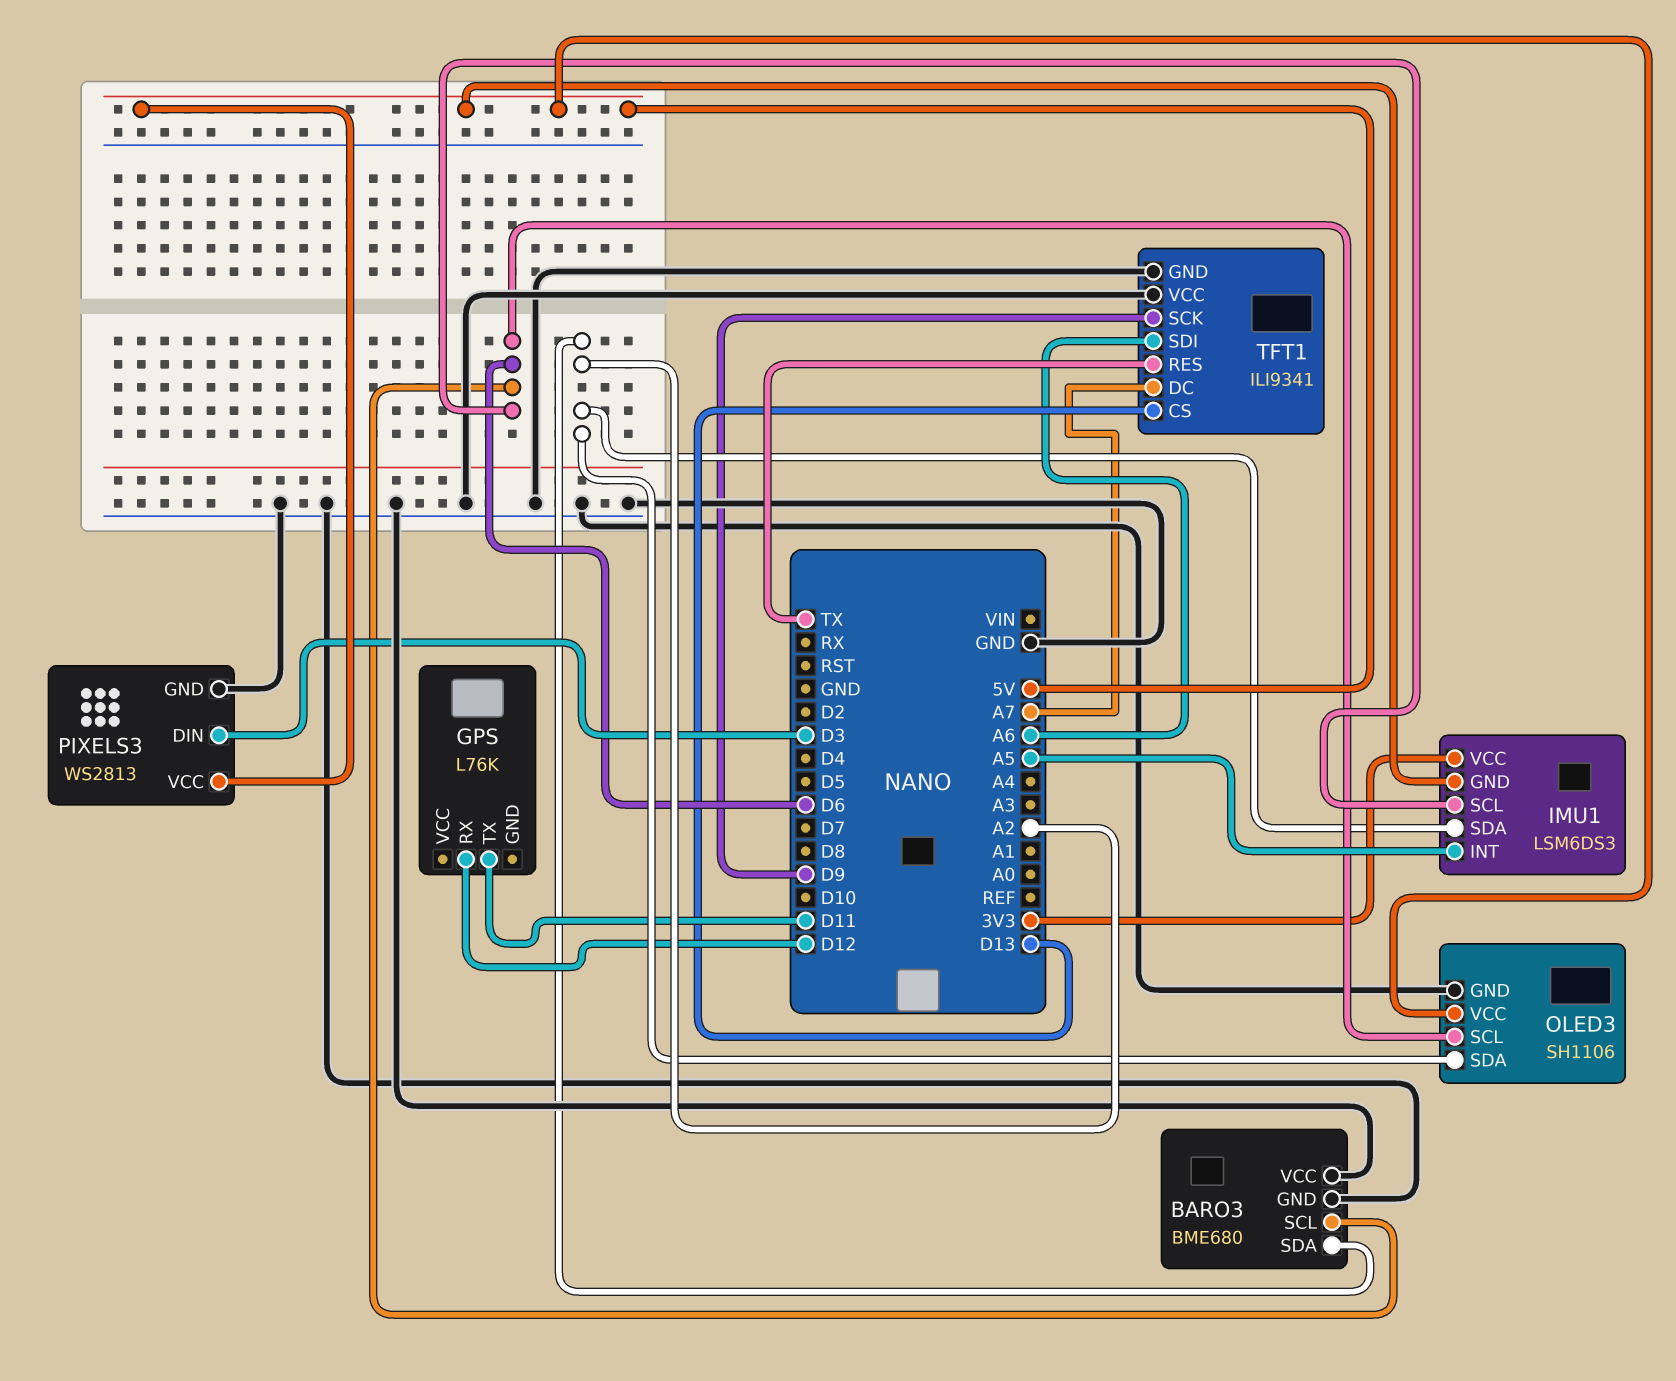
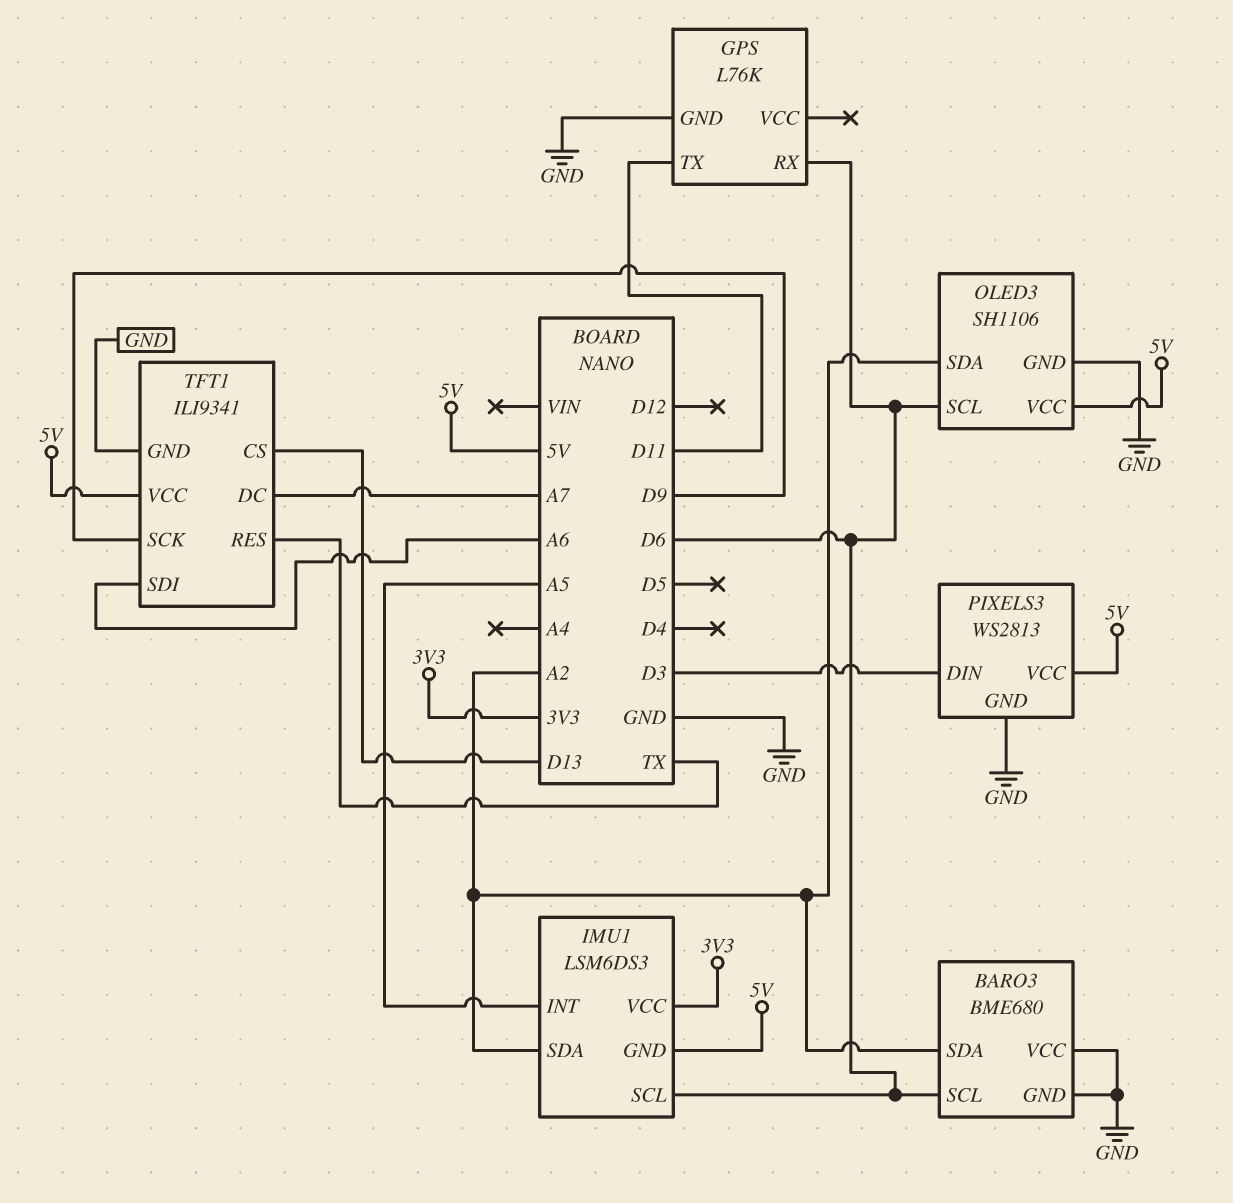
GPS pin GND: none -> GND
GPS pin RX: D12 -> D6
TFT1 pin VCC: GND -> 5V

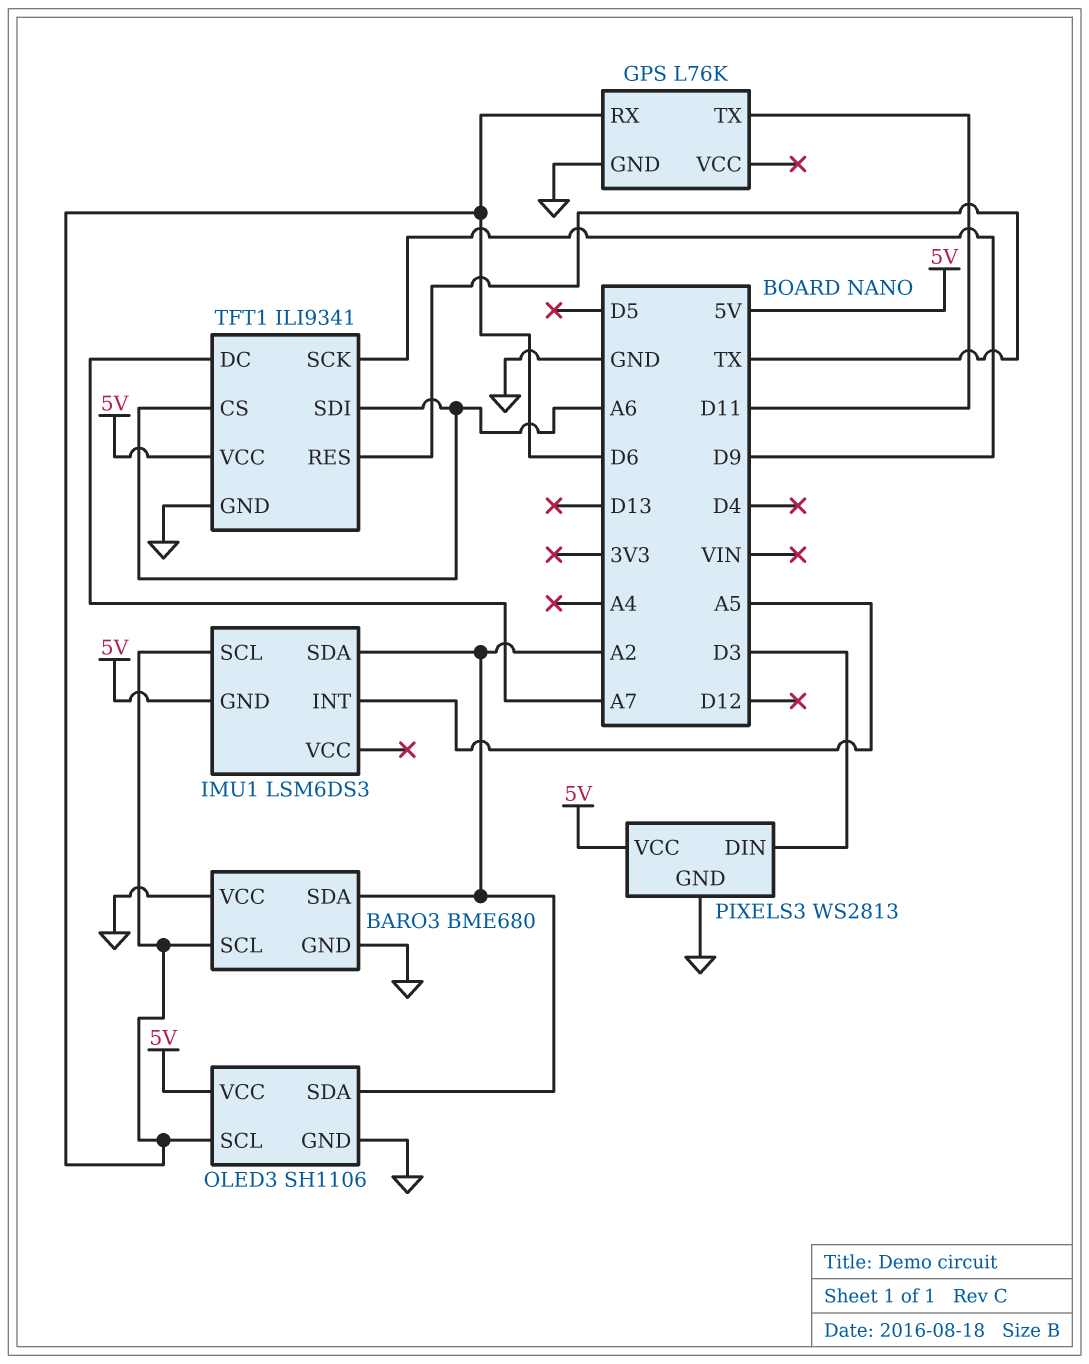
IMU1 pin VCC: 3V3 -> none
TFT1 pin CS: D13 -> A6

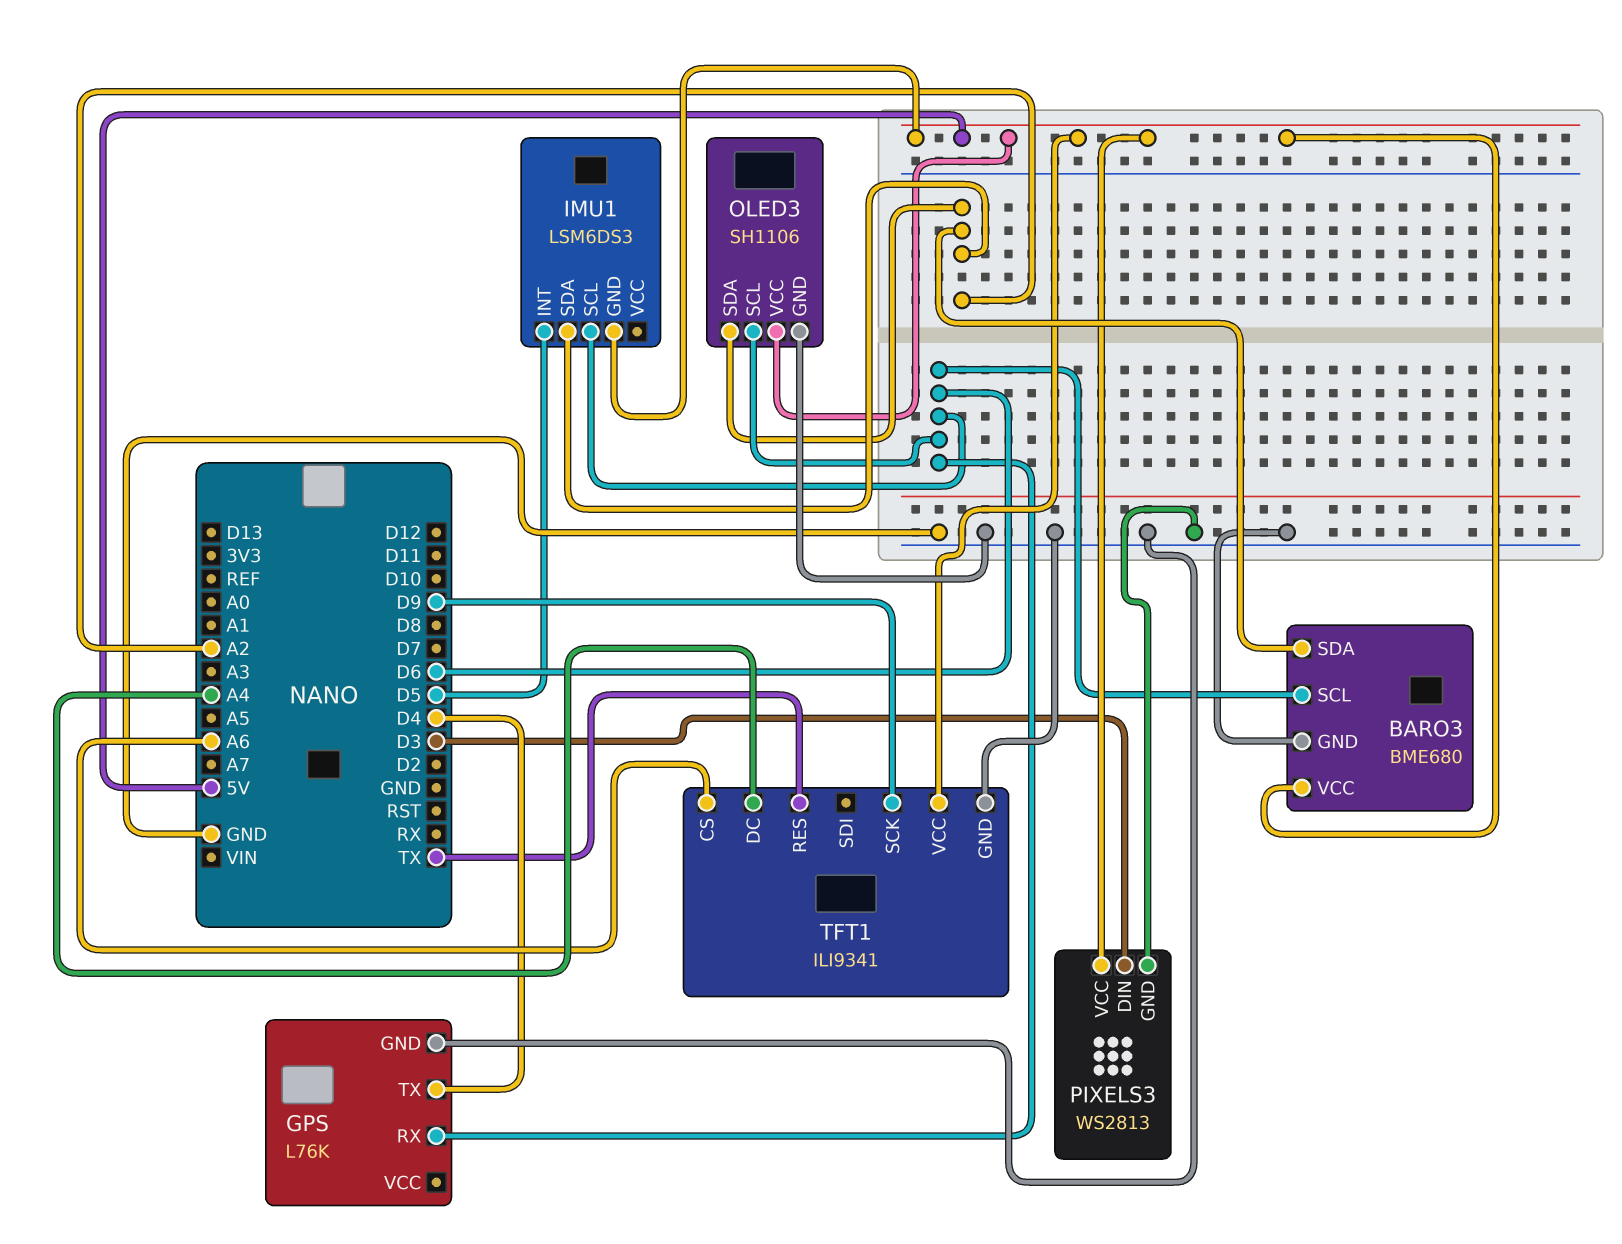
BARO3 pin VCC: GND -> 5V
GPS pin TX: D11 -> D4
IMU1 pin INT: A5 -> D5
TFT1 pin DC: A7 -> A4
TFT1 pin SDI: A6 -> none

